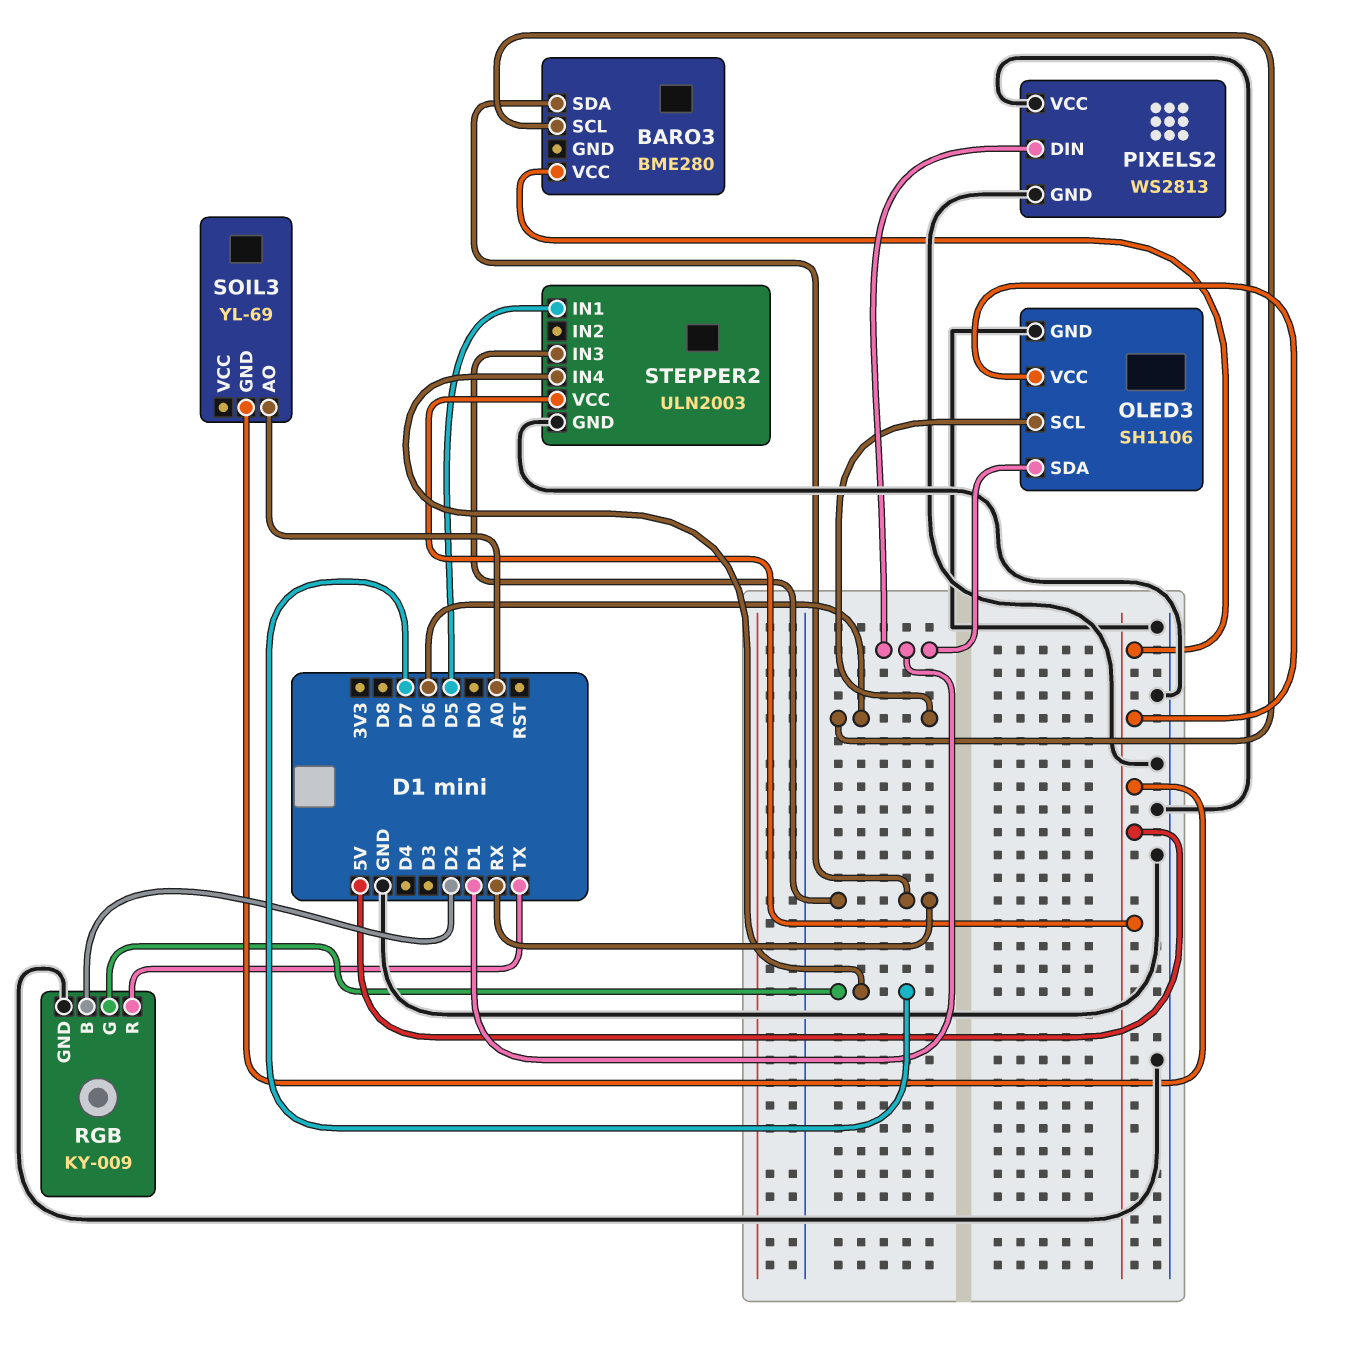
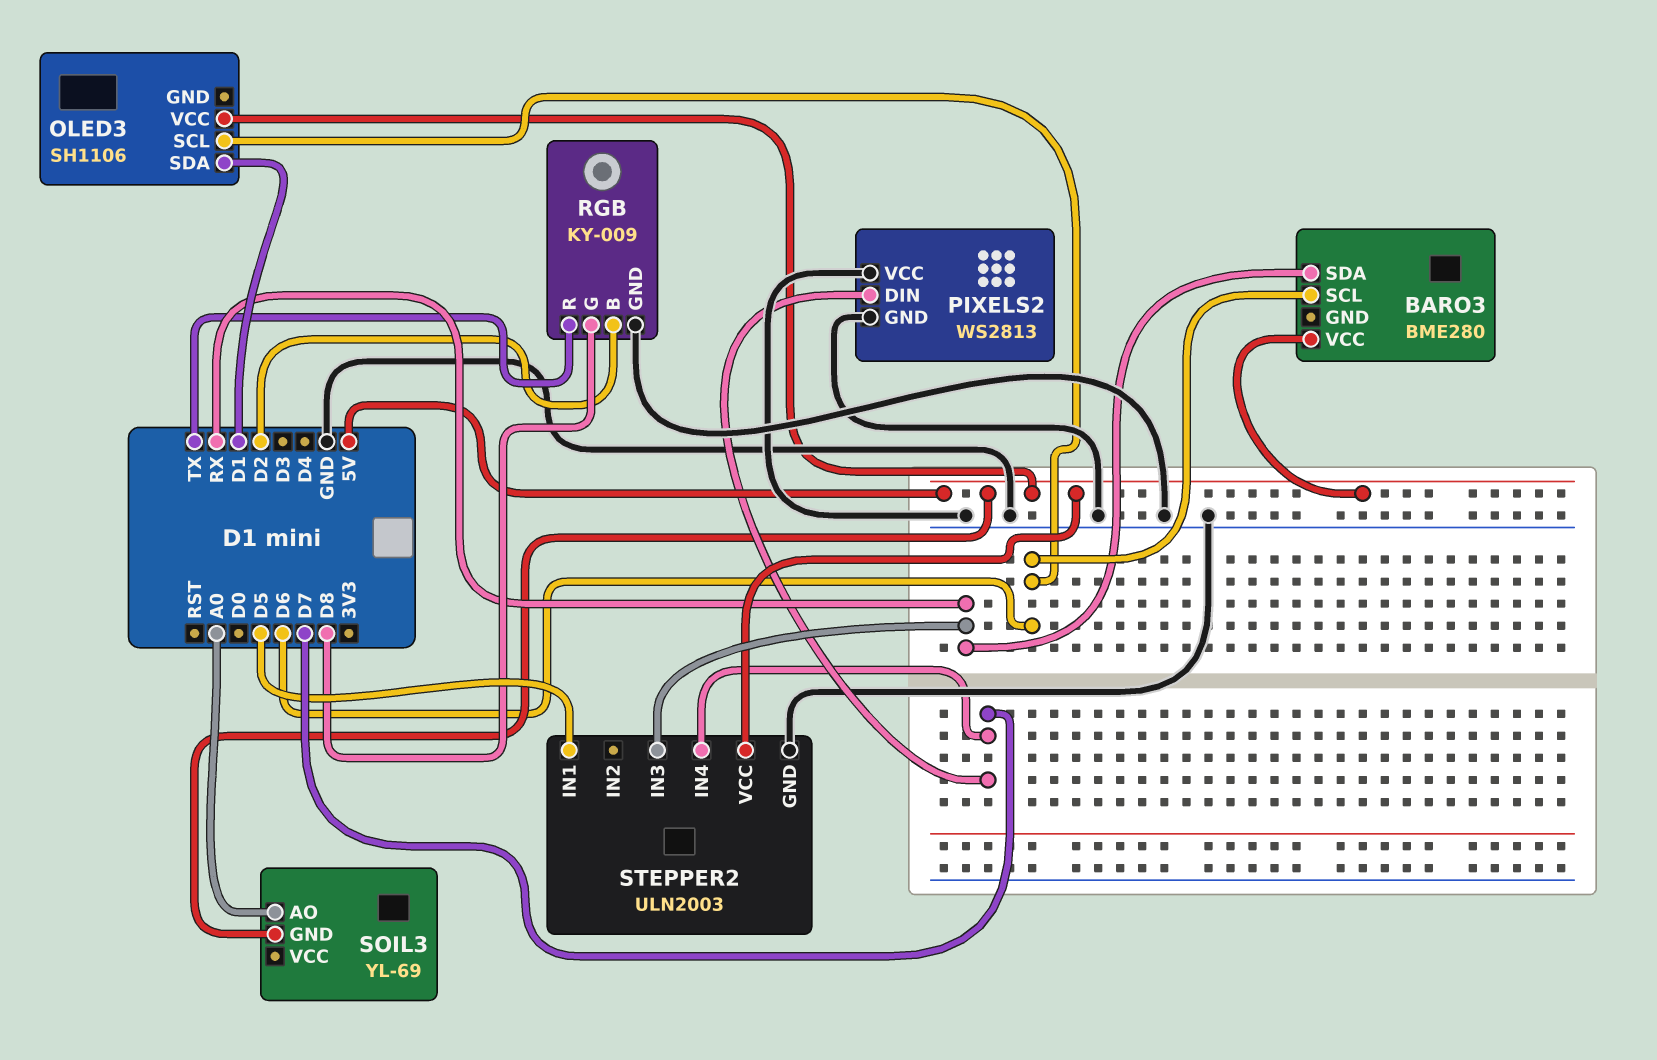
OLED3 pin GND: GND -> none
PIXELS2 pin DIN: D1 -> D7
RGB pin G: D7 -> D8

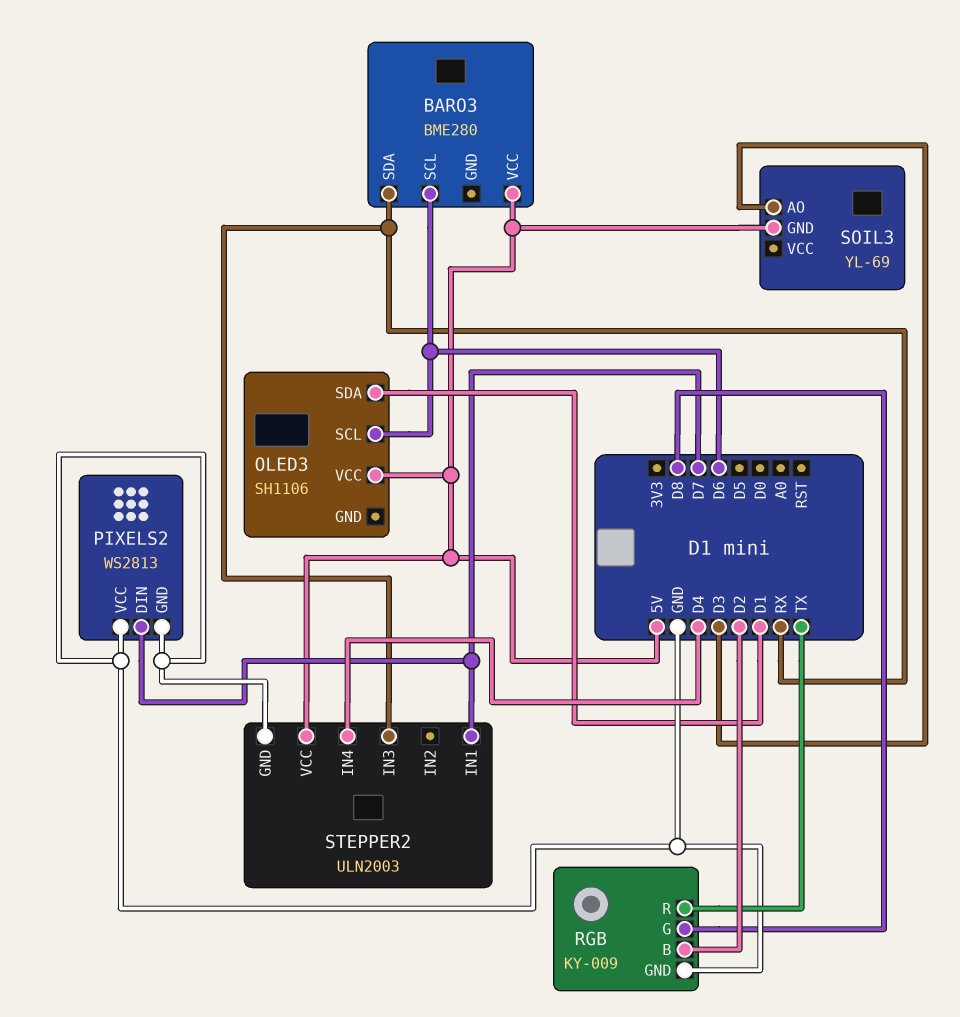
SOIL3 pin AO: A0 -> D3
STEPPER2 pin IN1: D5 -> D7
STEPPER2 pin IN4: D7 -> D4

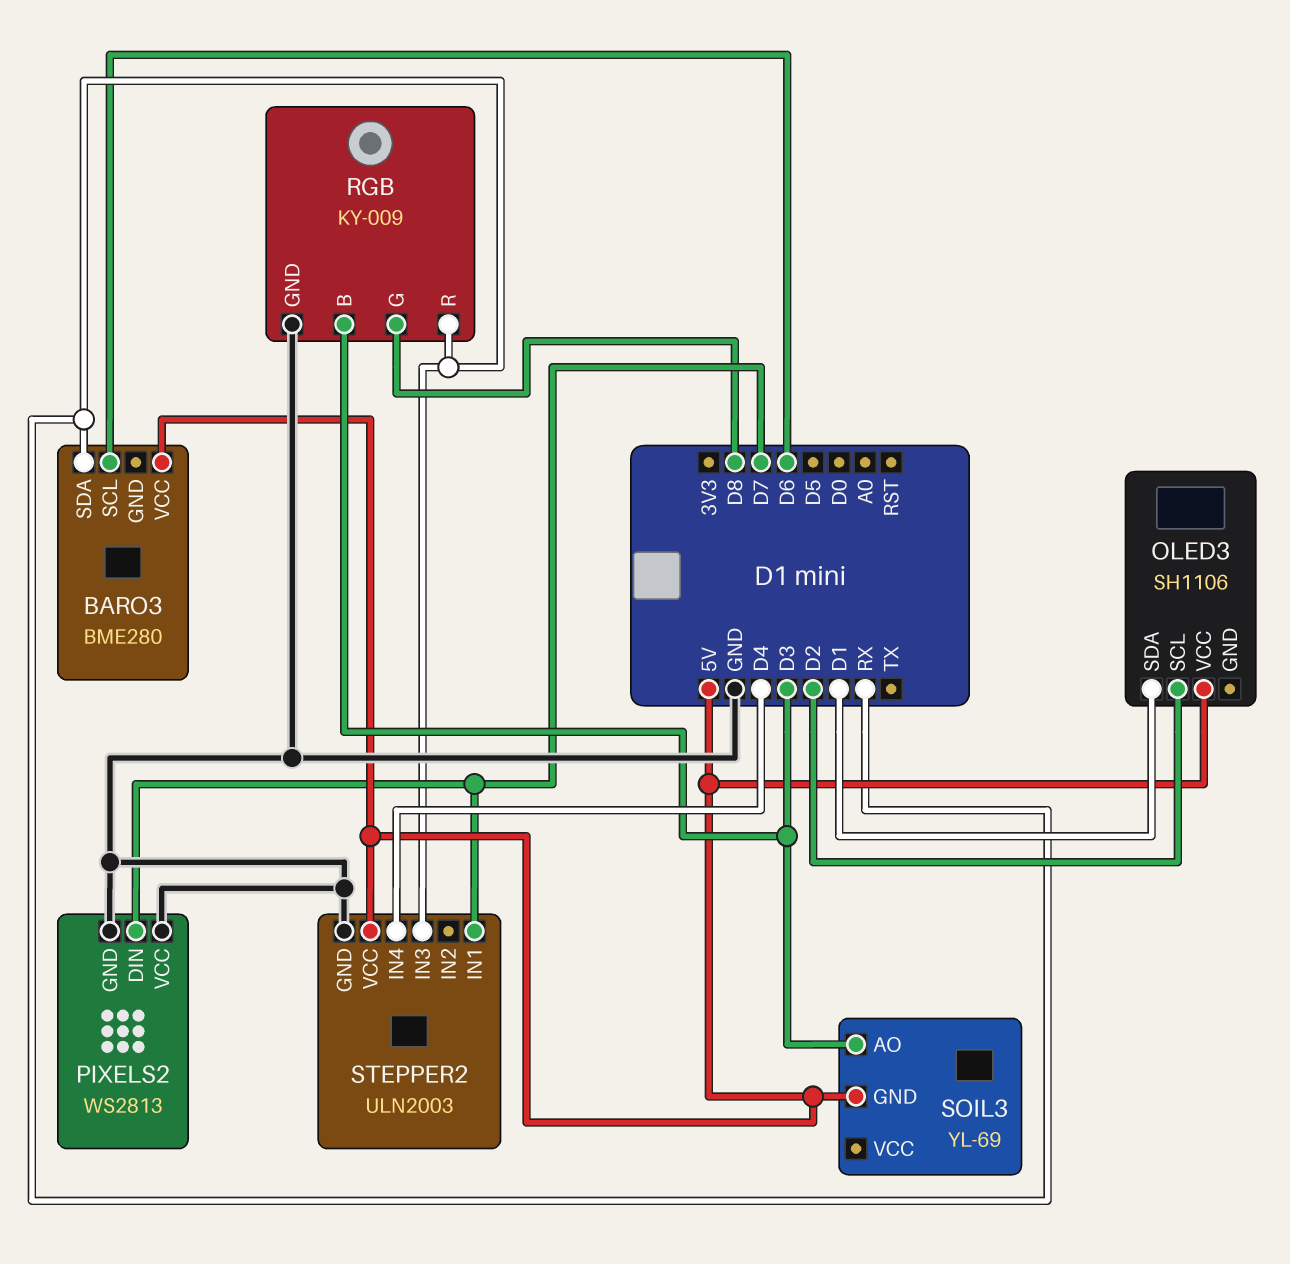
OLED3 pin SCL: D6 -> D2
RGB pin B: D2 -> D3
RGB pin R: TX -> RX

